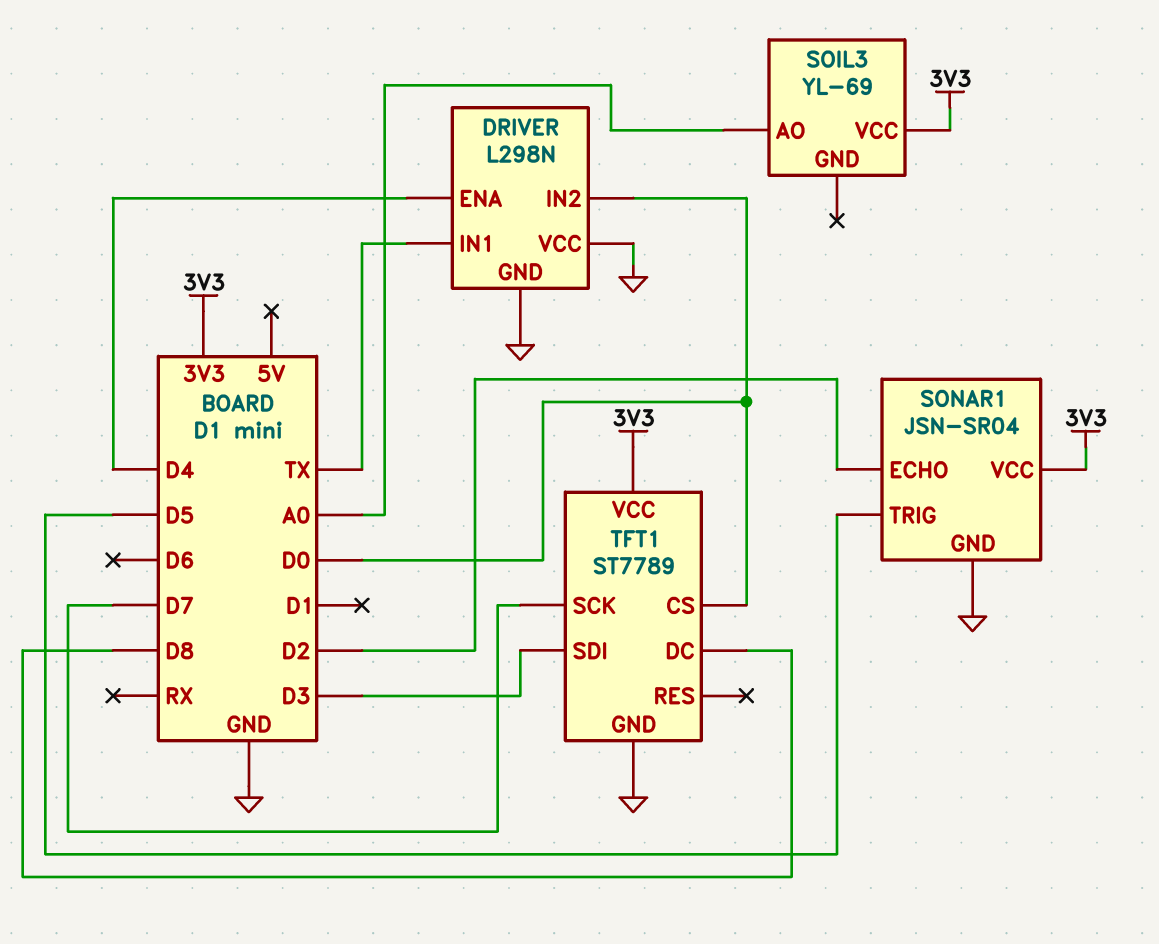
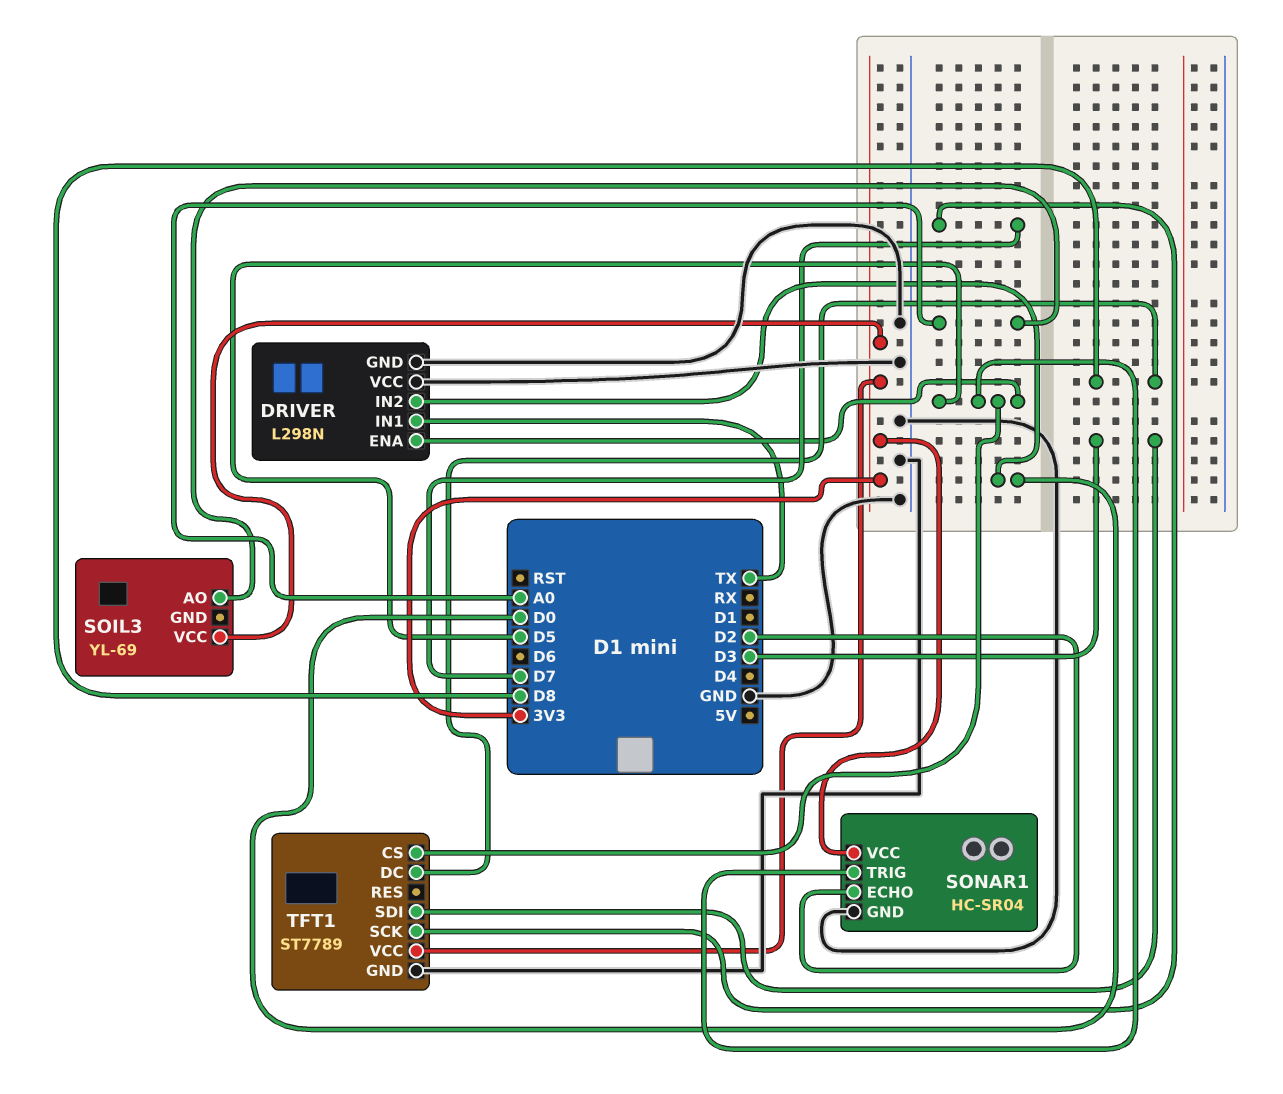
DRIVER pin ENA: D4 -> D5
SONAR1: JSN-SR04 -> HC-SR04
TFT1 pin CS: D0 -> D5

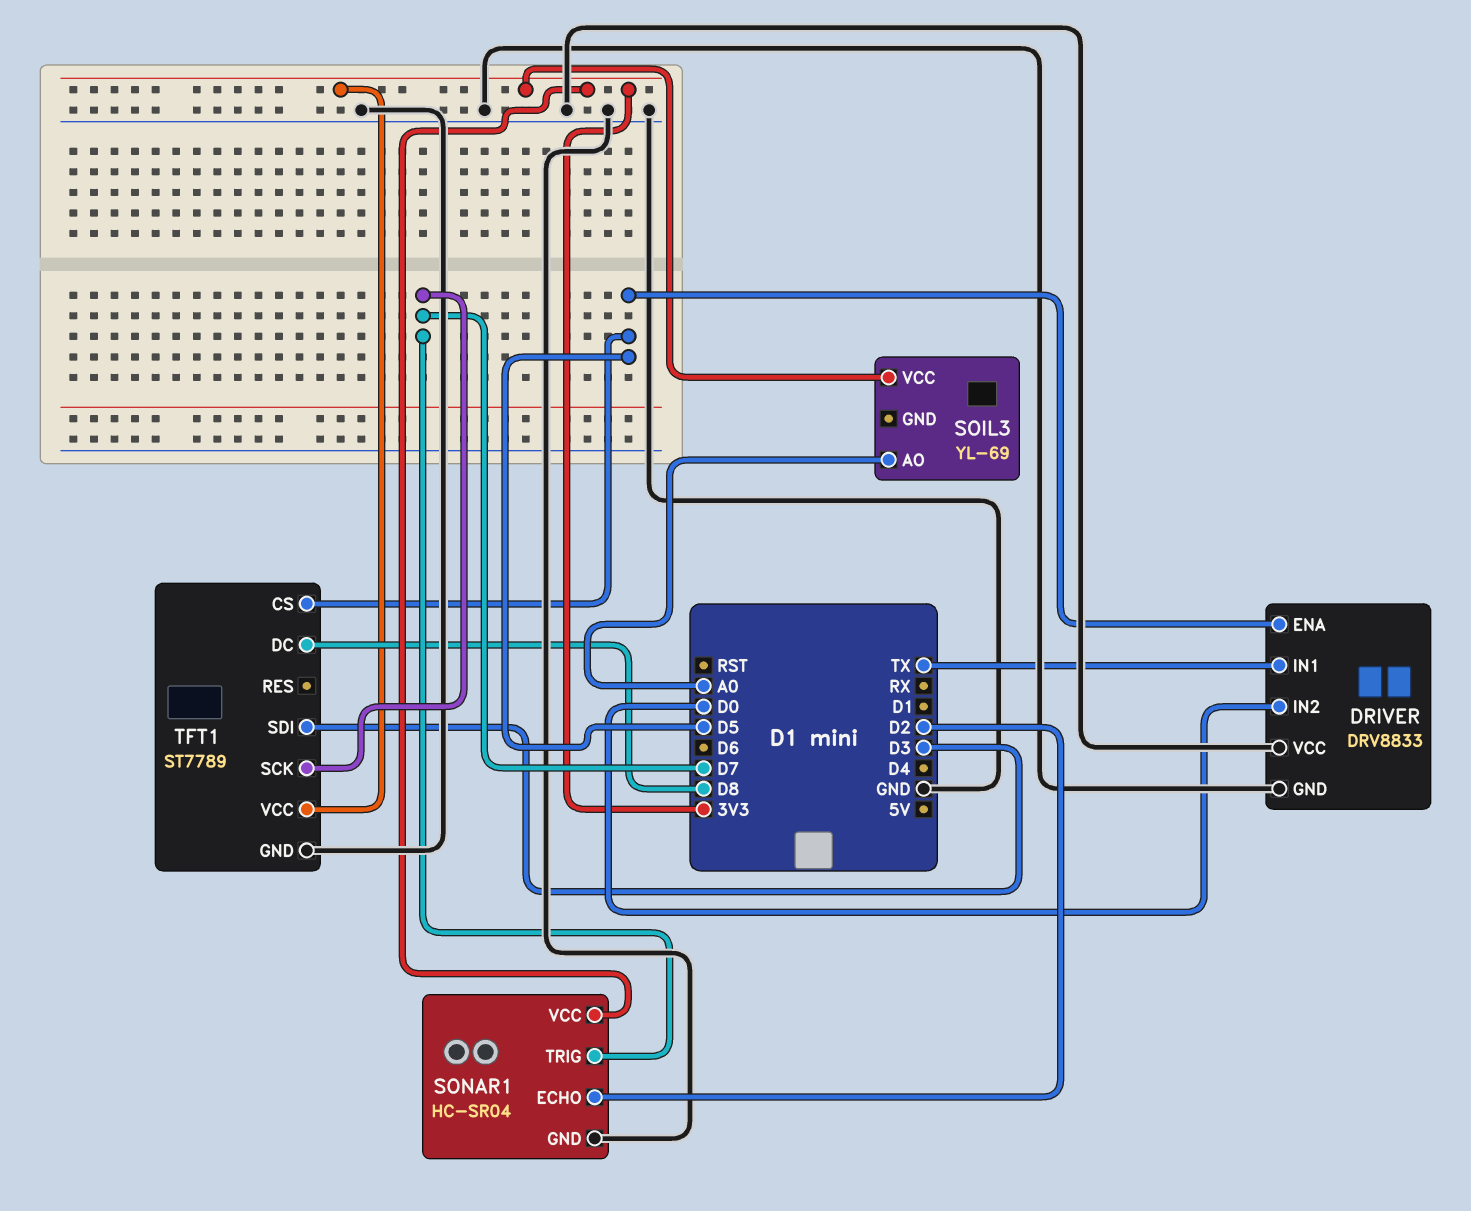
DRIVER: L298N -> DRV8833
SONAR1 pin TRIG: D5 -> D7

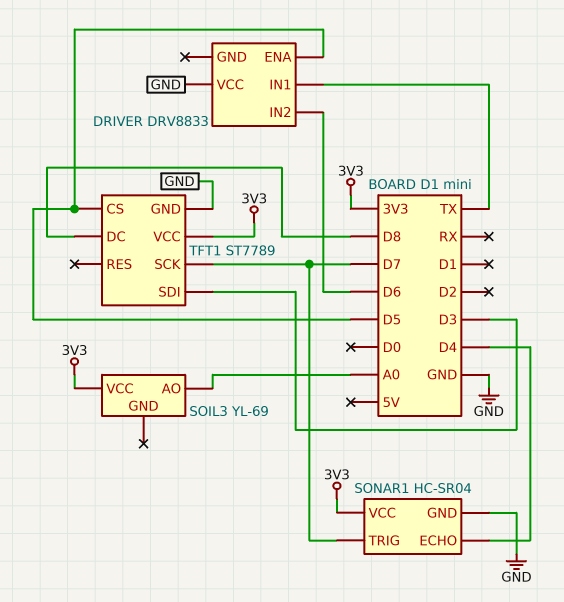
DRIVER pin GND: GND -> none
DRIVER pin IN2: D0 -> D6
SONAR1 pin ECHO: D2 -> D4

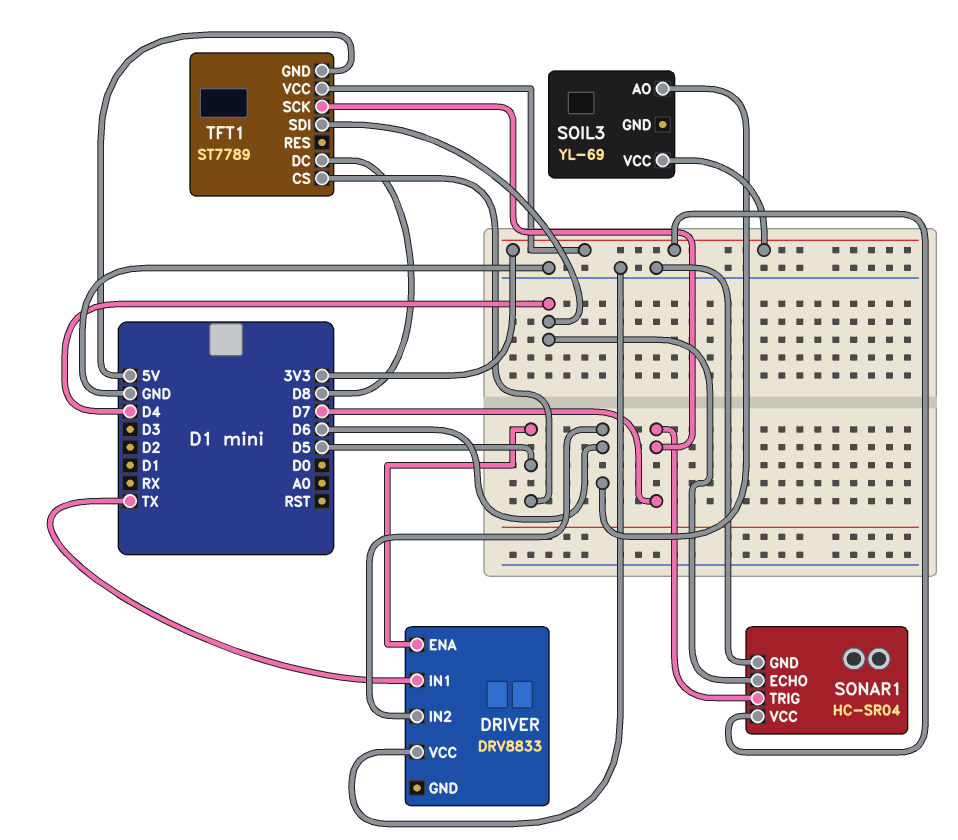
SOIL3 pin AO: A0 -> D6
TFT1 pin GND: GND -> 5V
TFT1 pin SDI: D3 -> D4

